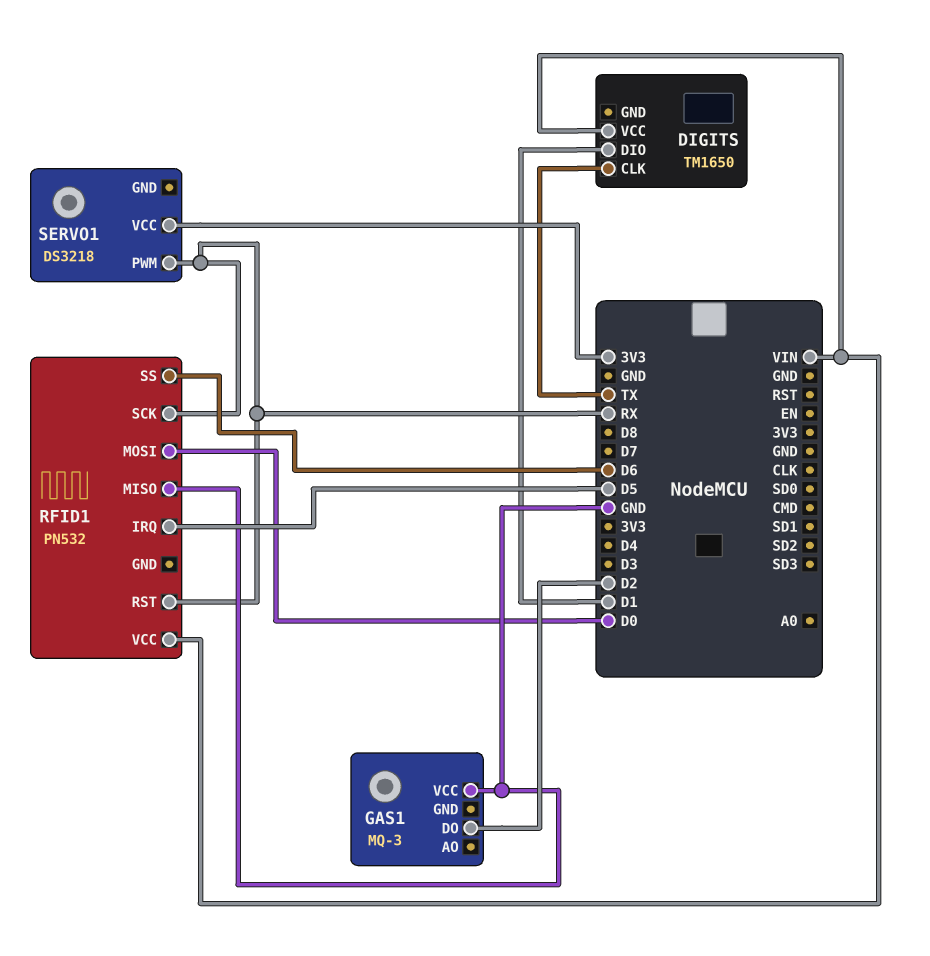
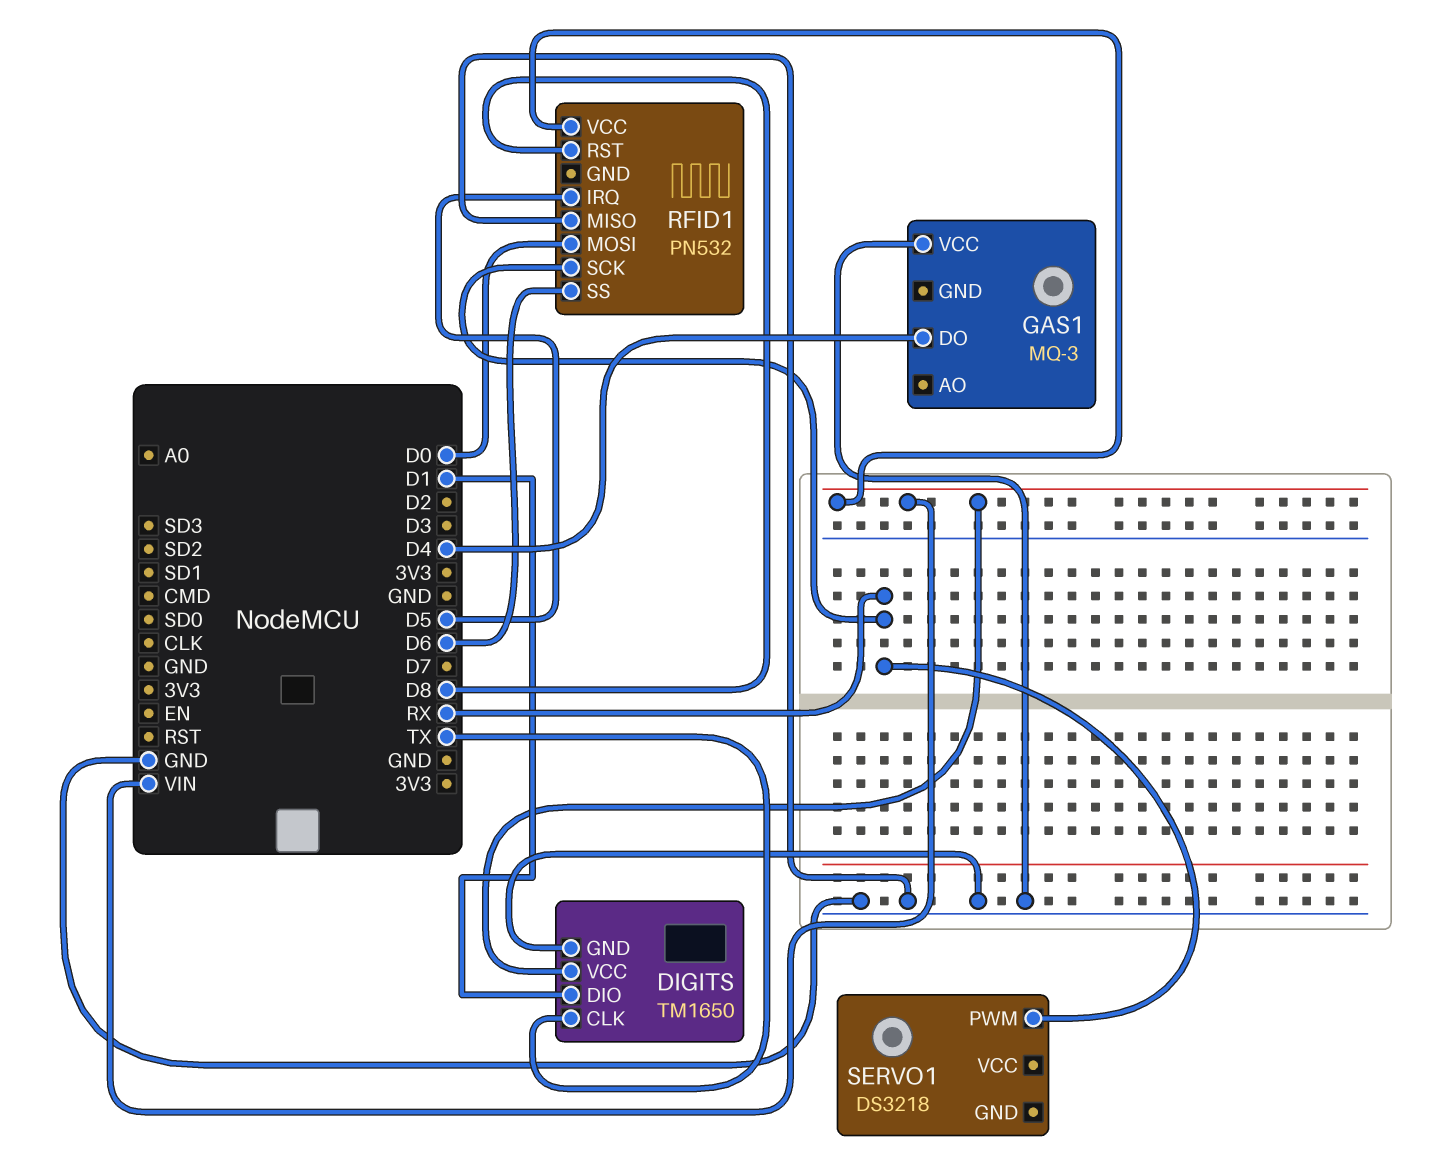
DIGITS pin GND: none -> GND
GAS1 pin DO: D2 -> D4
RFID1 pin RST: RX -> D8
SERVO1 pin VCC: 3V3 -> none

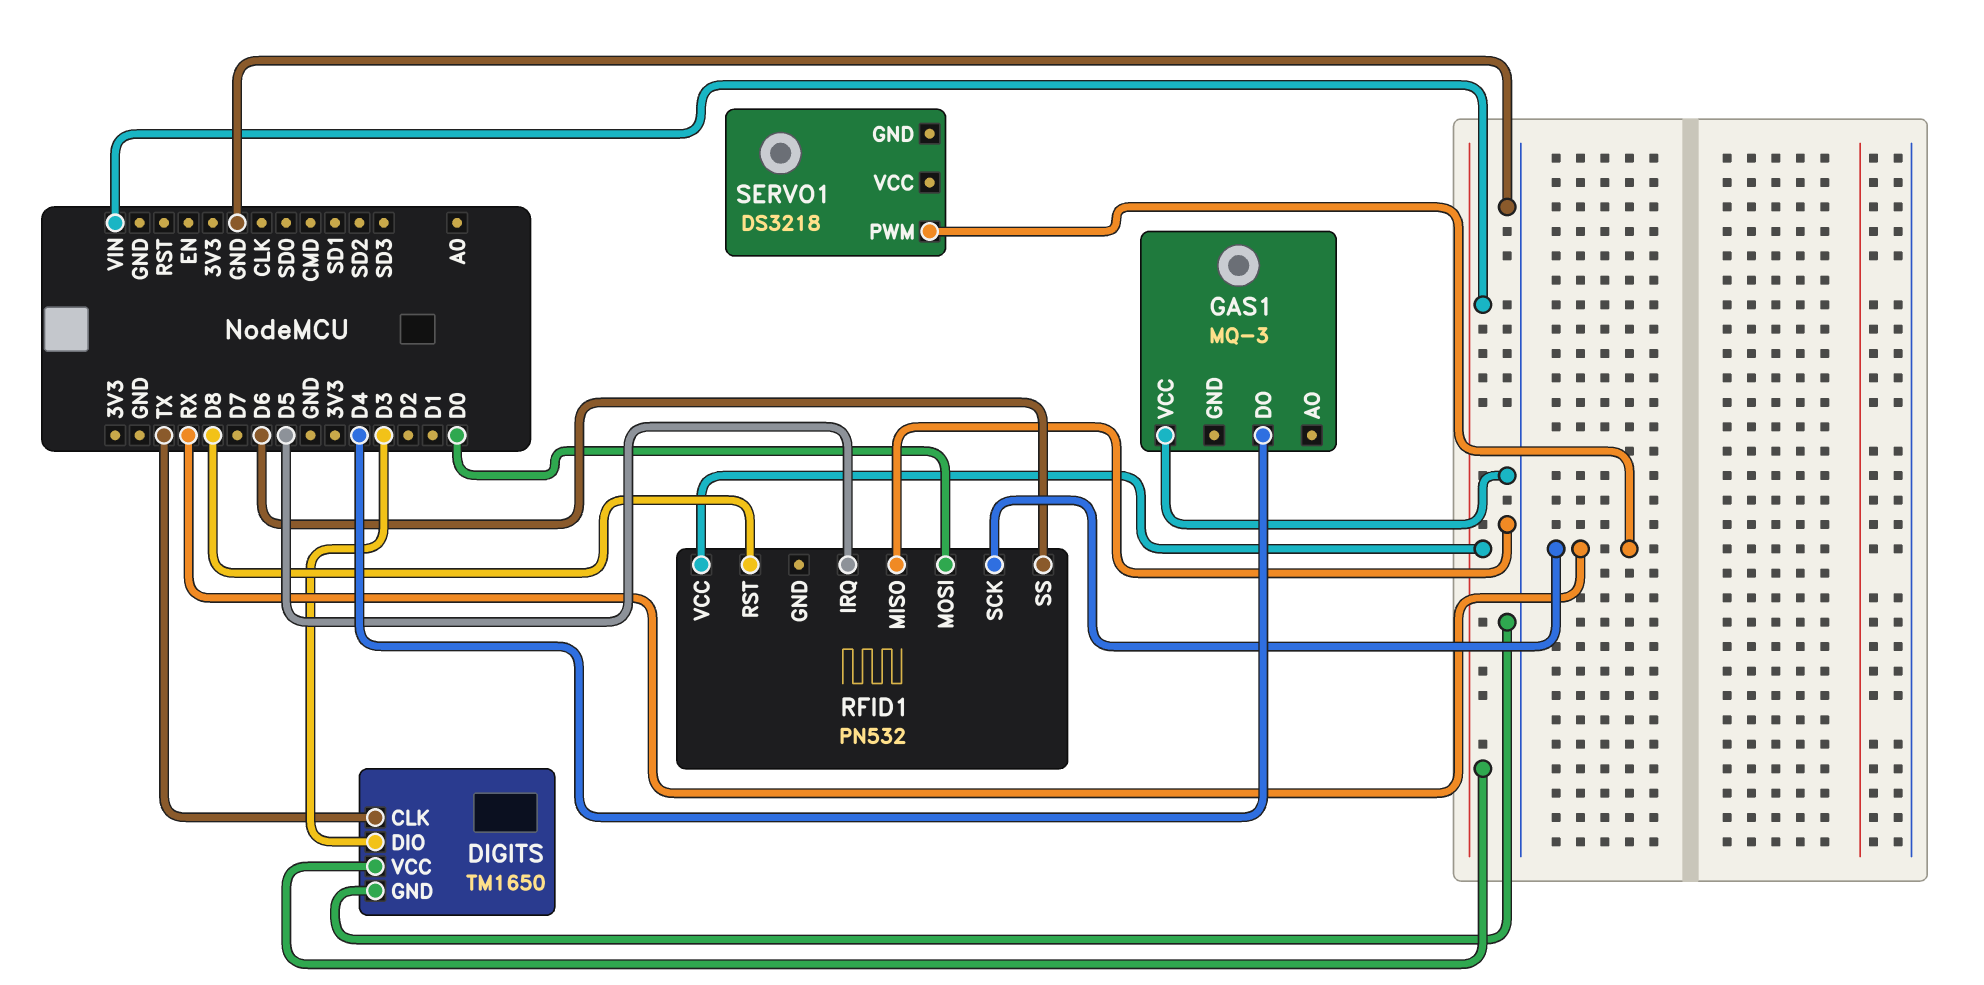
DIGITS pin DIO: D1 -> D3

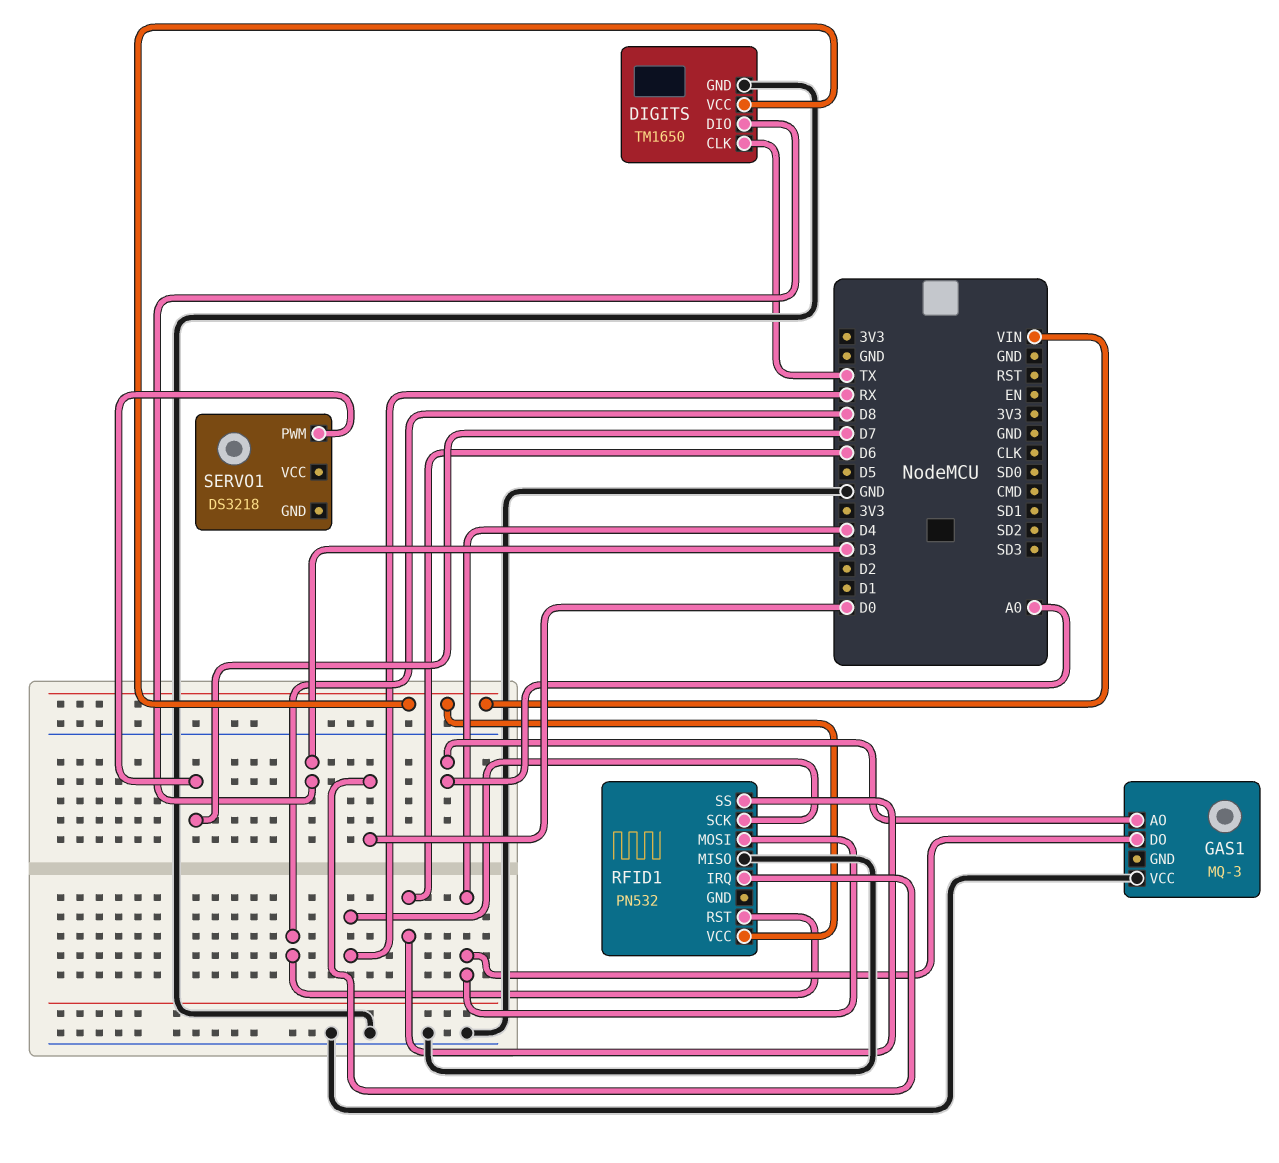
GAS1 pin AO: none -> A0
RFID1 pin IRQ: D5 -> D0
RFID1 pin MOSI: D0 -> D4
SERVO1 pin PWM: RX -> D7

